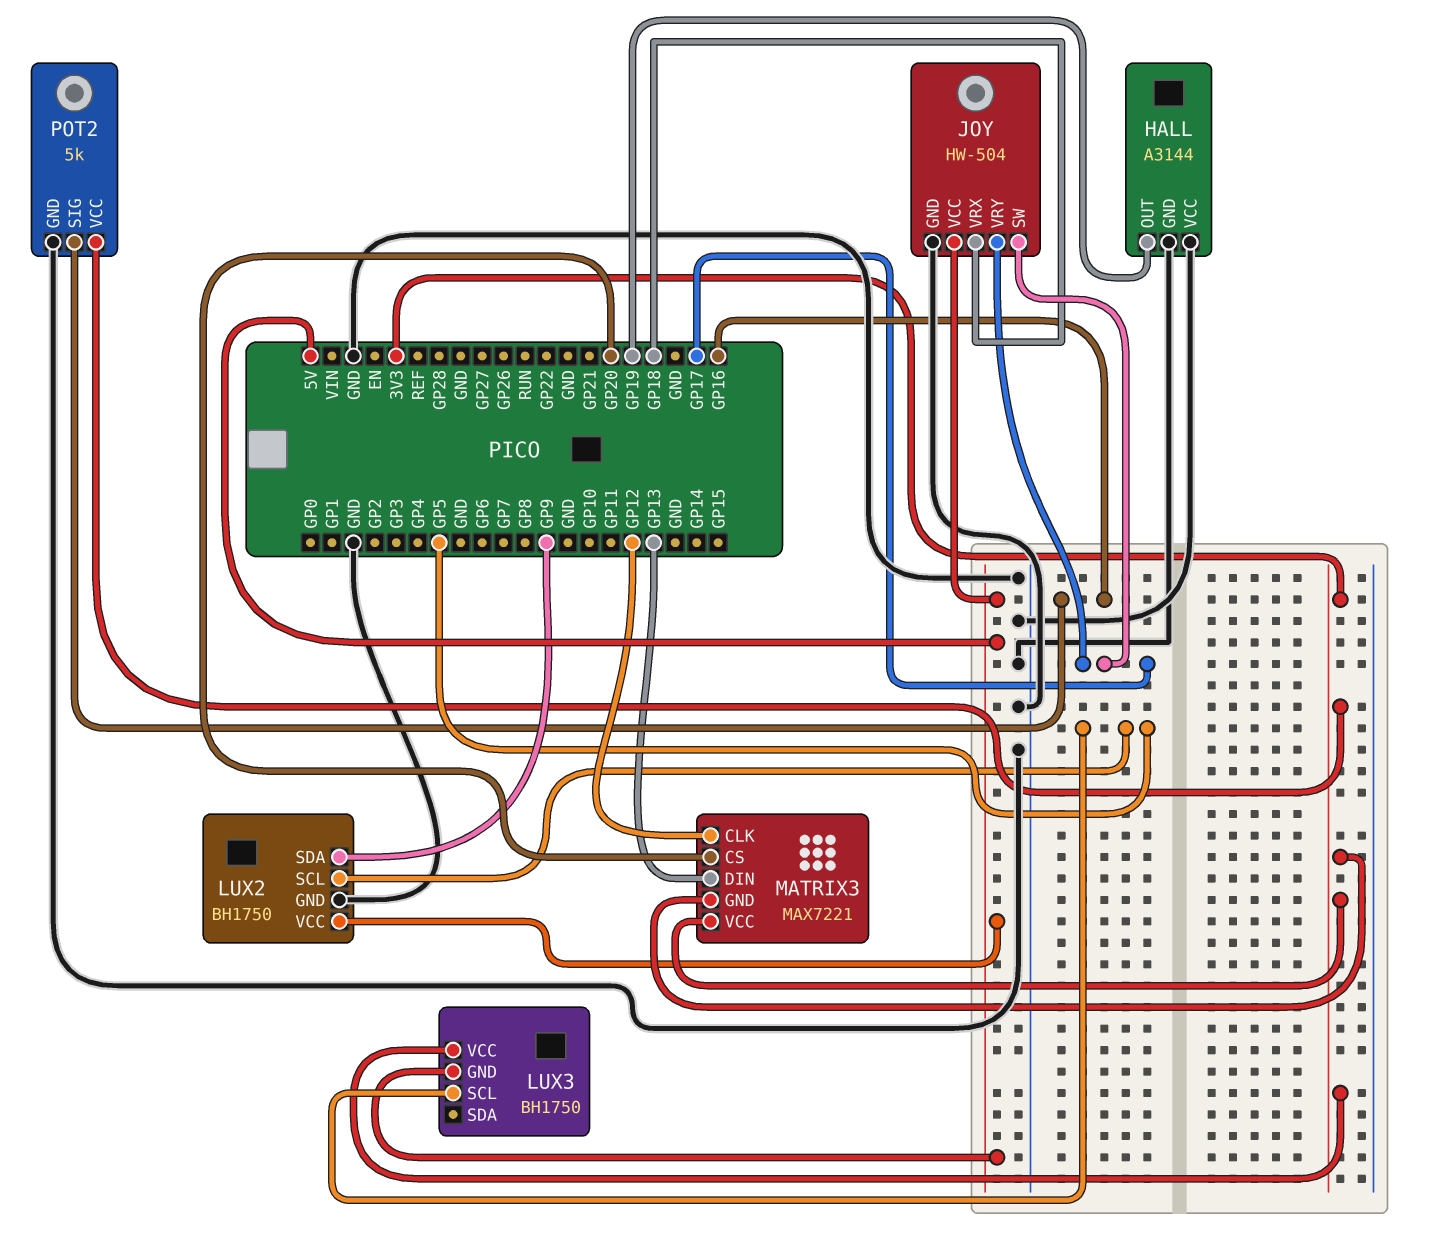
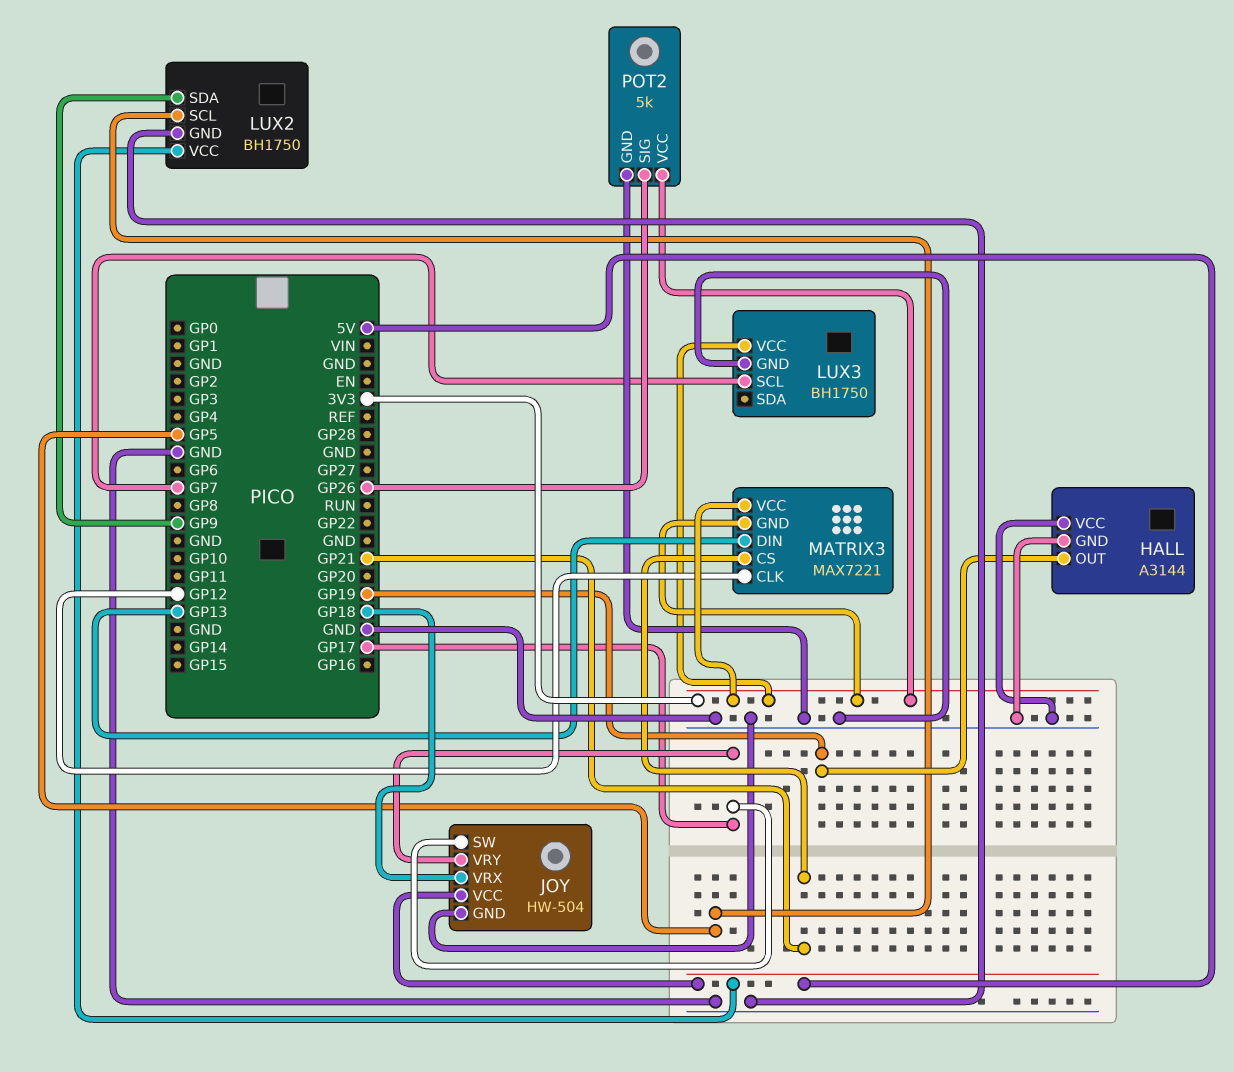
LUX3 pin GND: 5V -> GND
LUX3 pin SCL: GP5 -> GP7
MATRIX3 pin CS: GP20 -> GP21
POT2 pin SIG: GP16 -> GP26

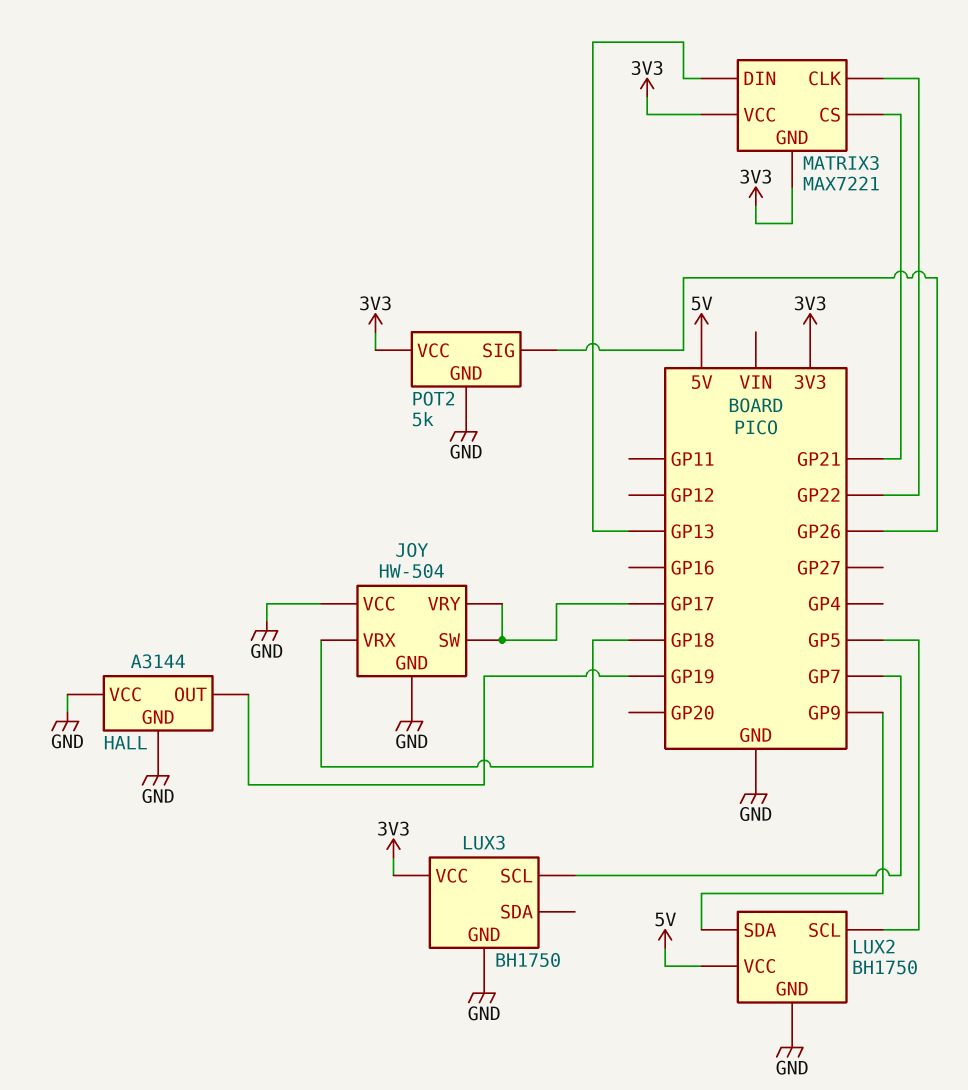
JOY pin VCC: 5V -> GND
MATRIX3 pin CLK: GP12 -> GP22

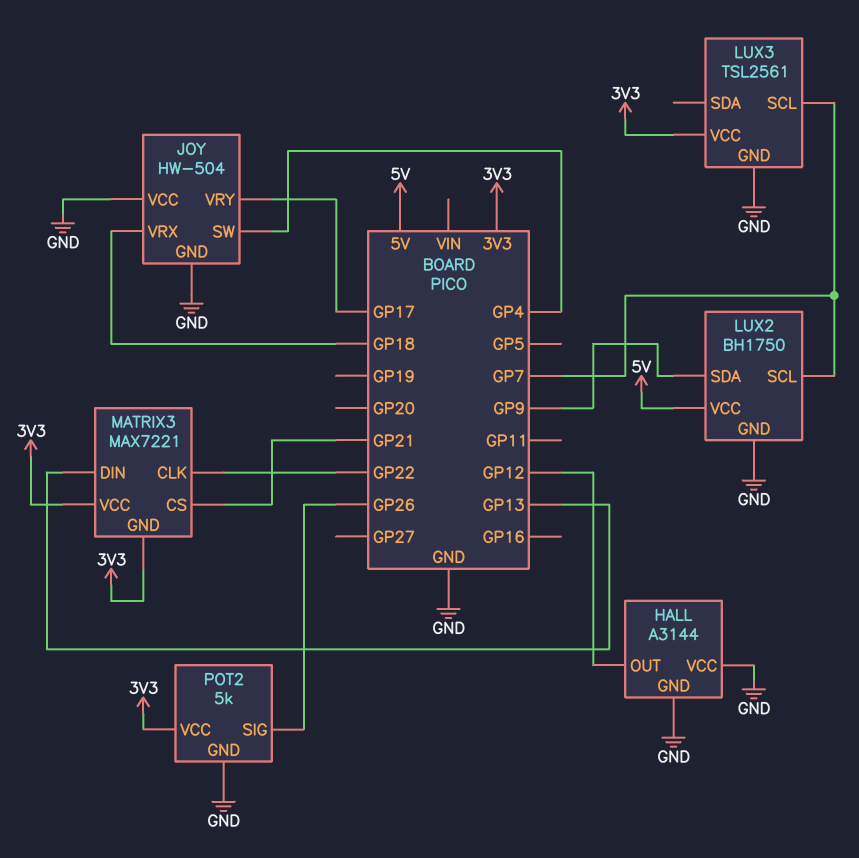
HALL pin OUT: GP19 -> GP12
JOY pin SW: GP17 -> GP4
LUX2 pin SCL: GP5 -> GP7
LUX3: BH1750 -> TSL2561

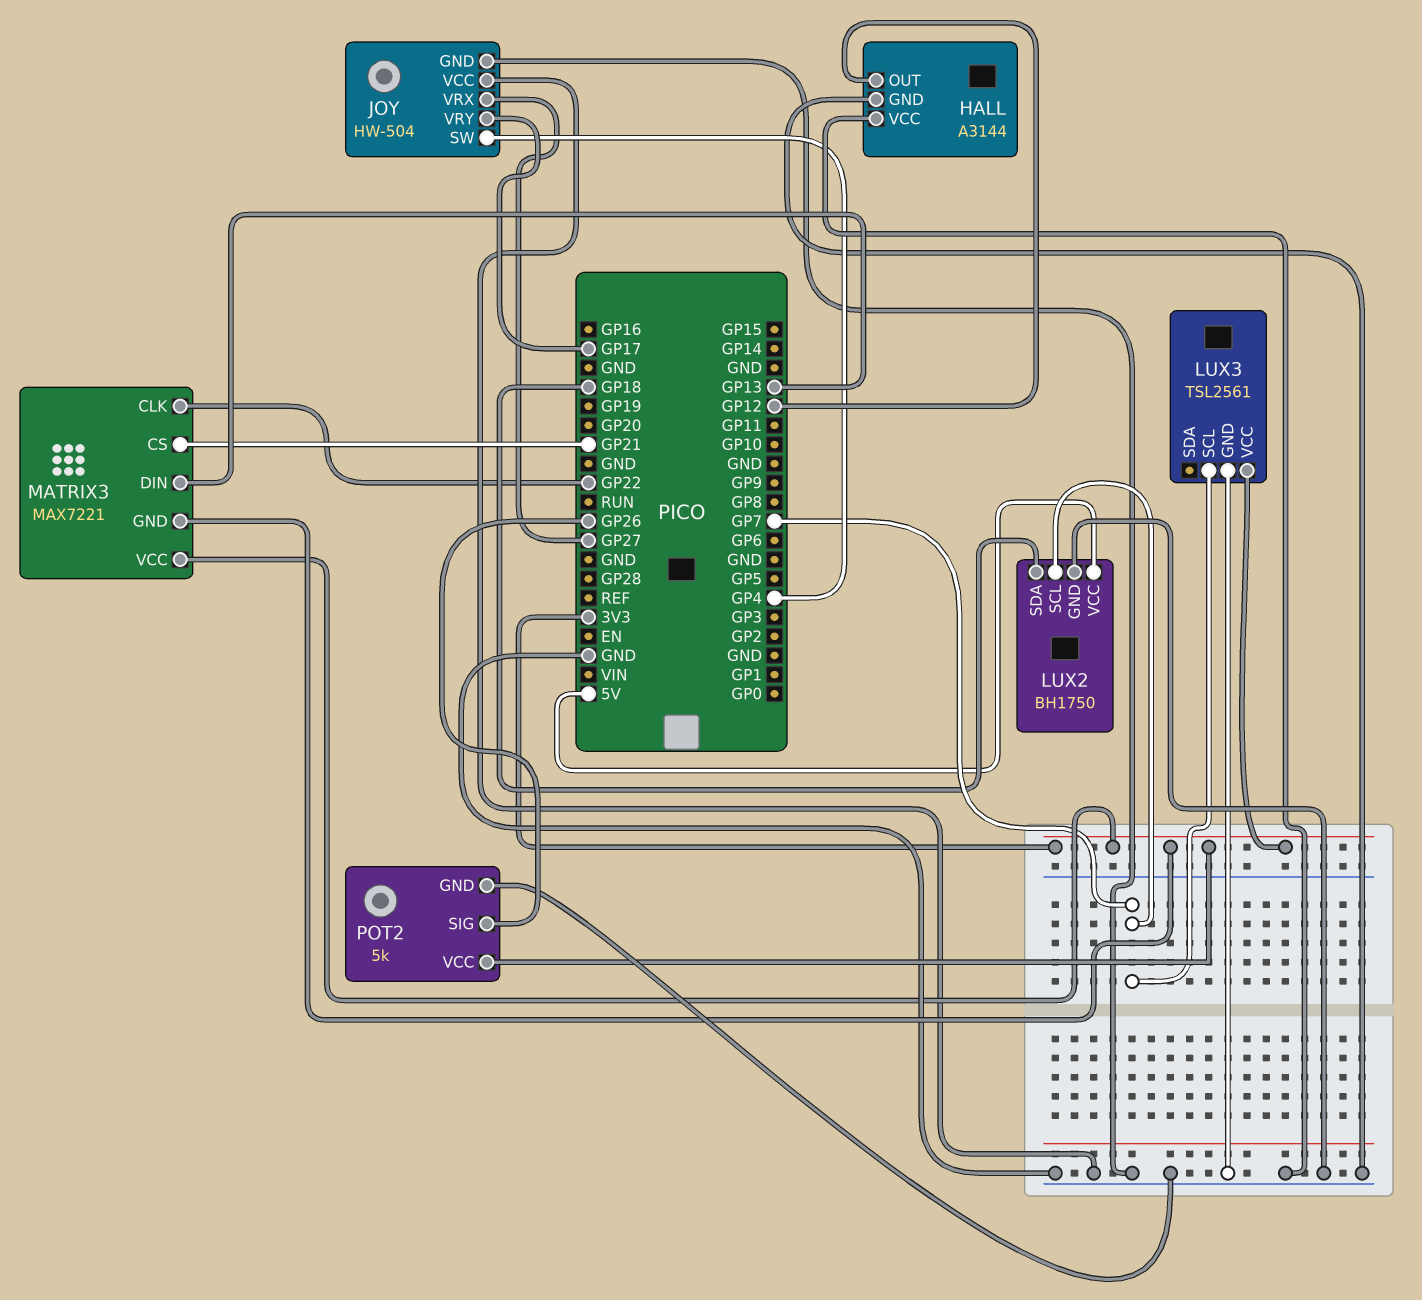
JOY pin VRX: GP18 -> GP27
LUX2 pin SDA: GP9 -> GP18

